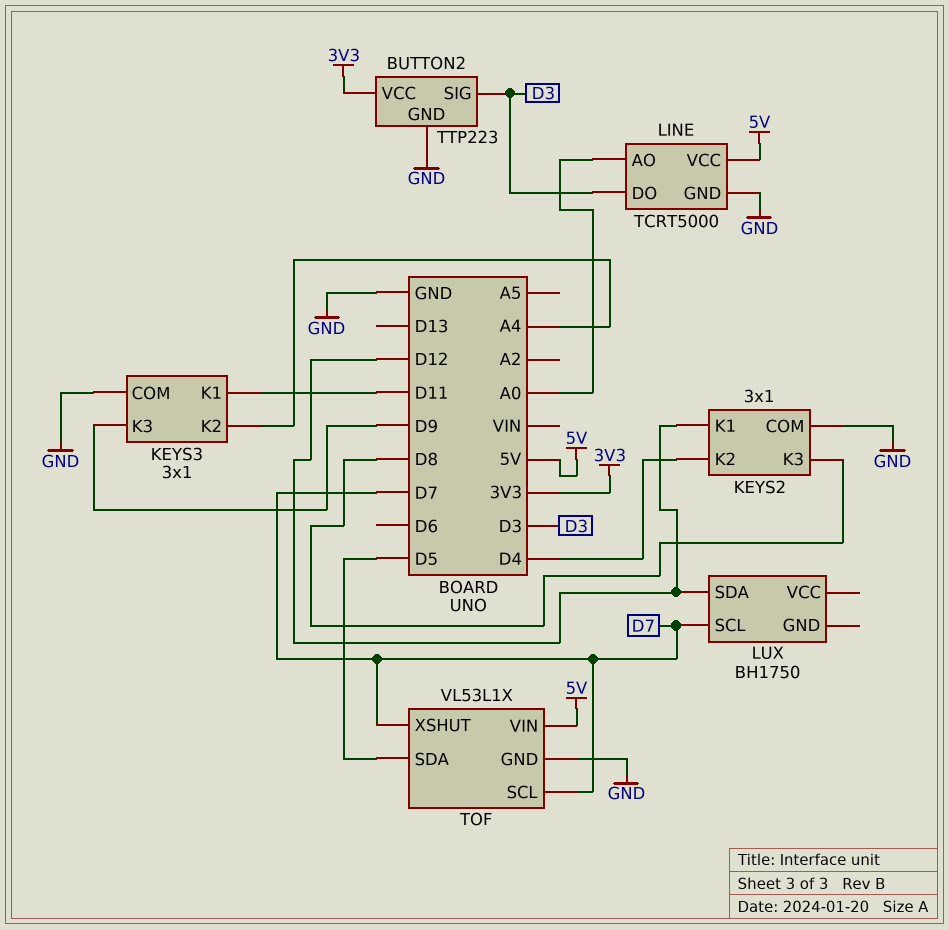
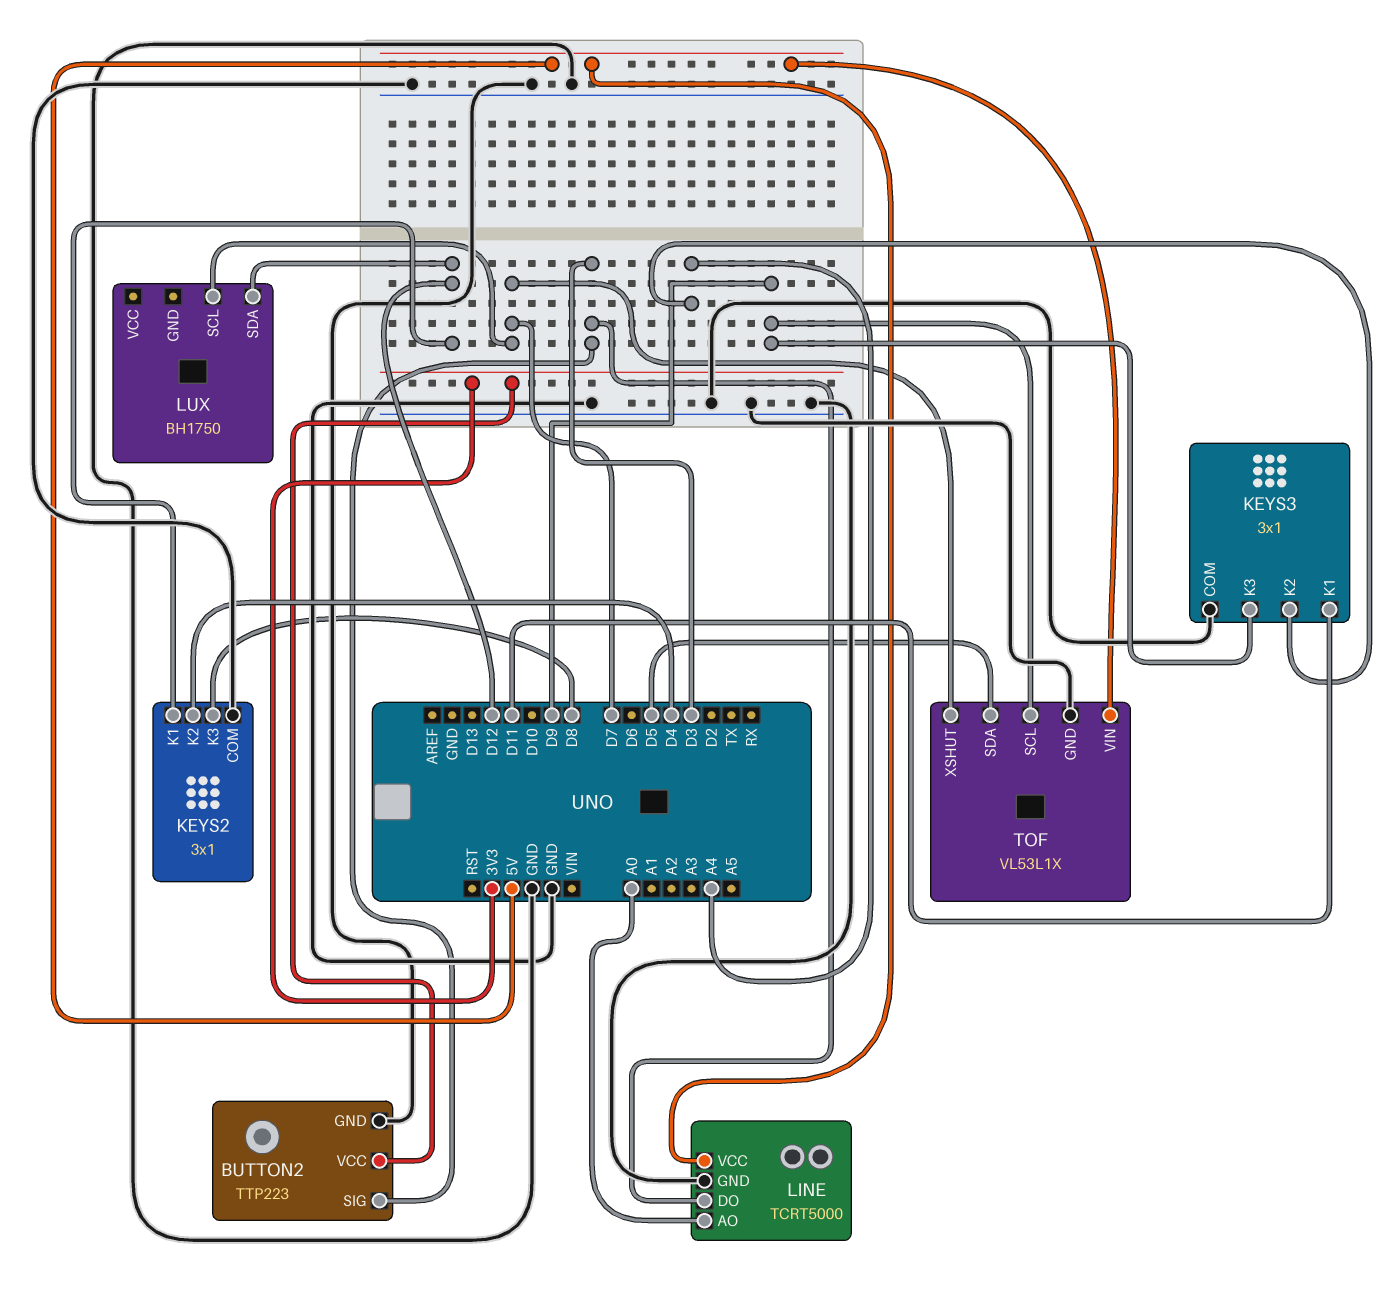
TOF pin SCL: D7 -> D9

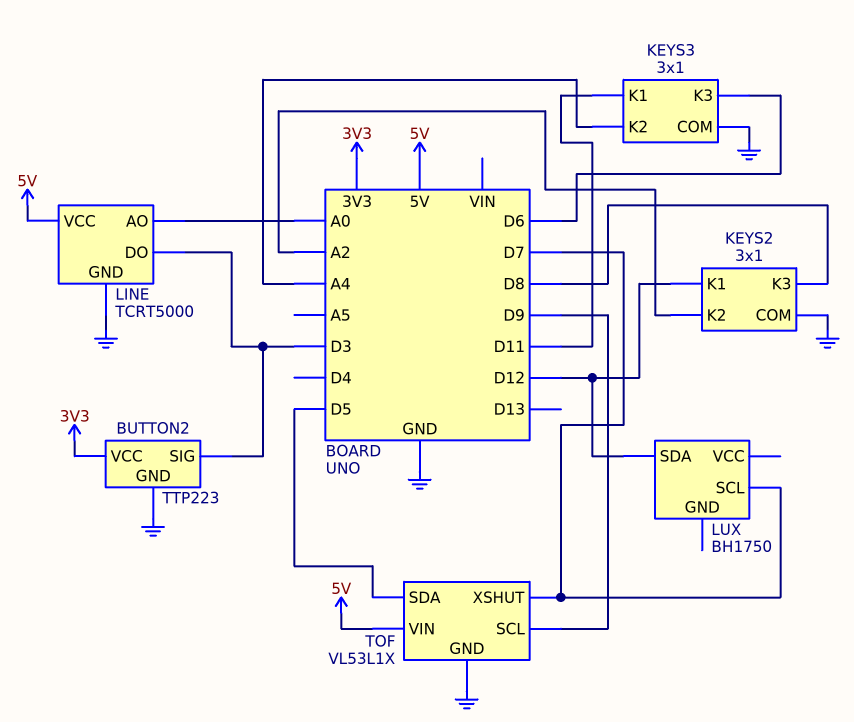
KEYS2 pin K2: D4 -> A2
KEYS3 pin K3: D9 -> D6

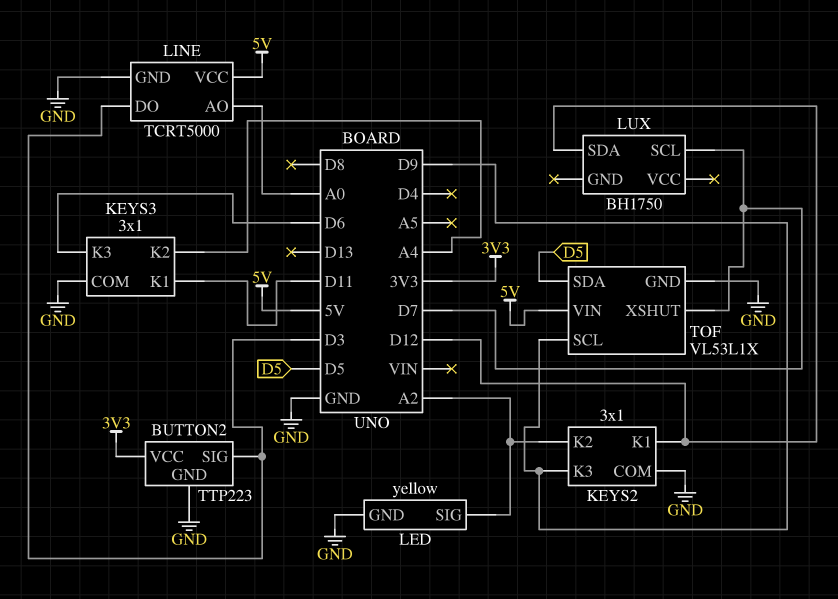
KEYS2 pin K3: D8 -> D9
LED: none -> yellow
LED pin GND: none -> GND
LED pin SIG: none -> A2

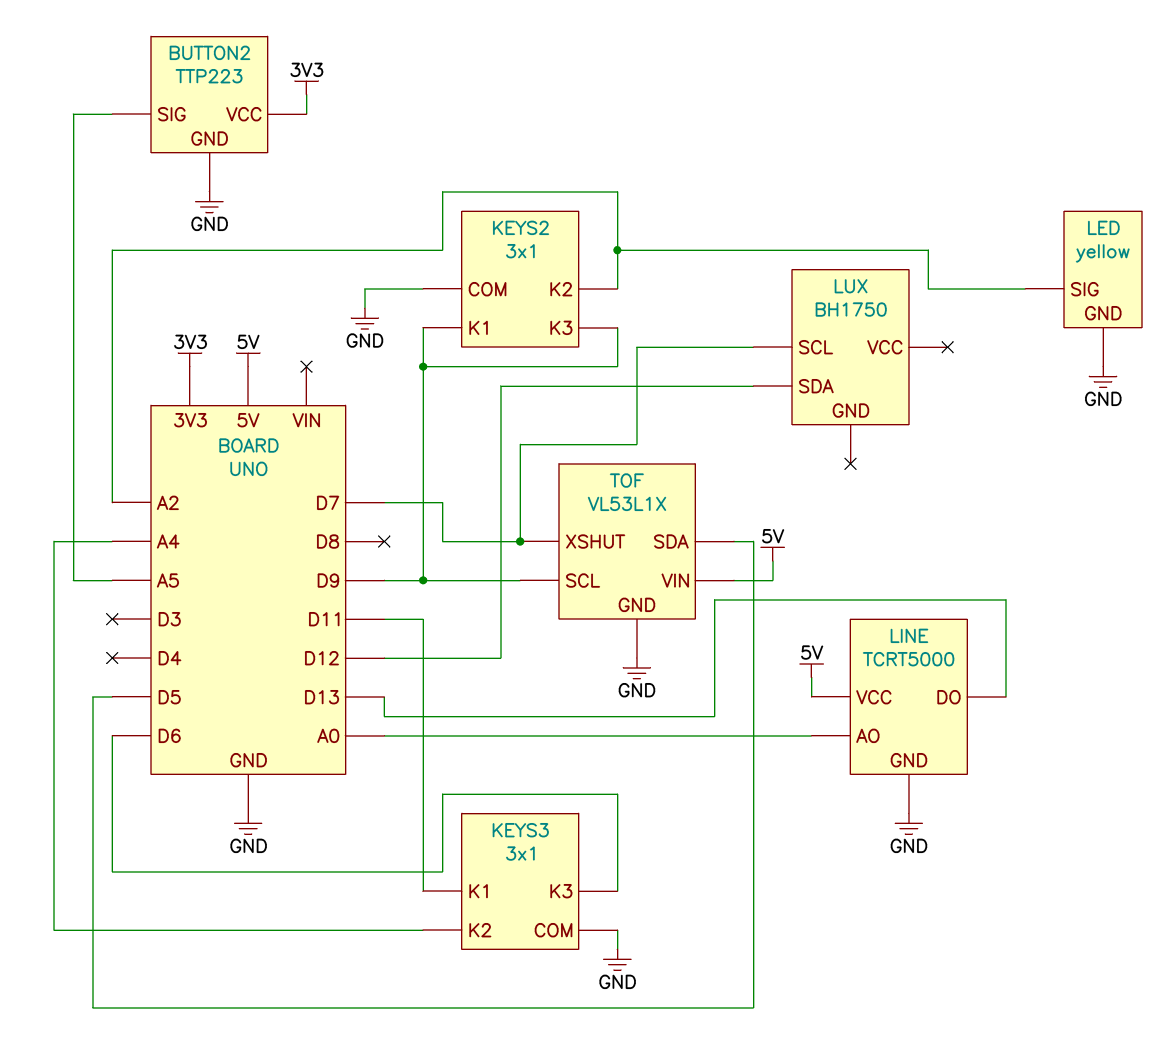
BUTTON2 pin SIG: D3 -> A5
KEYS2 pin K1: D12 -> D9
LINE pin DO: D3 -> D13

